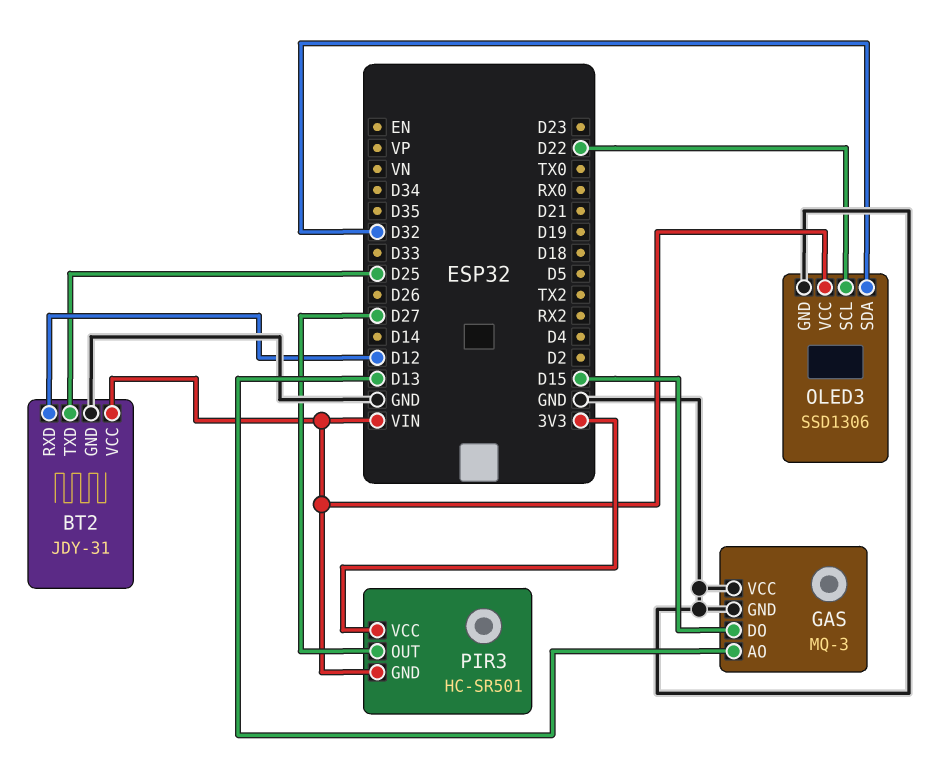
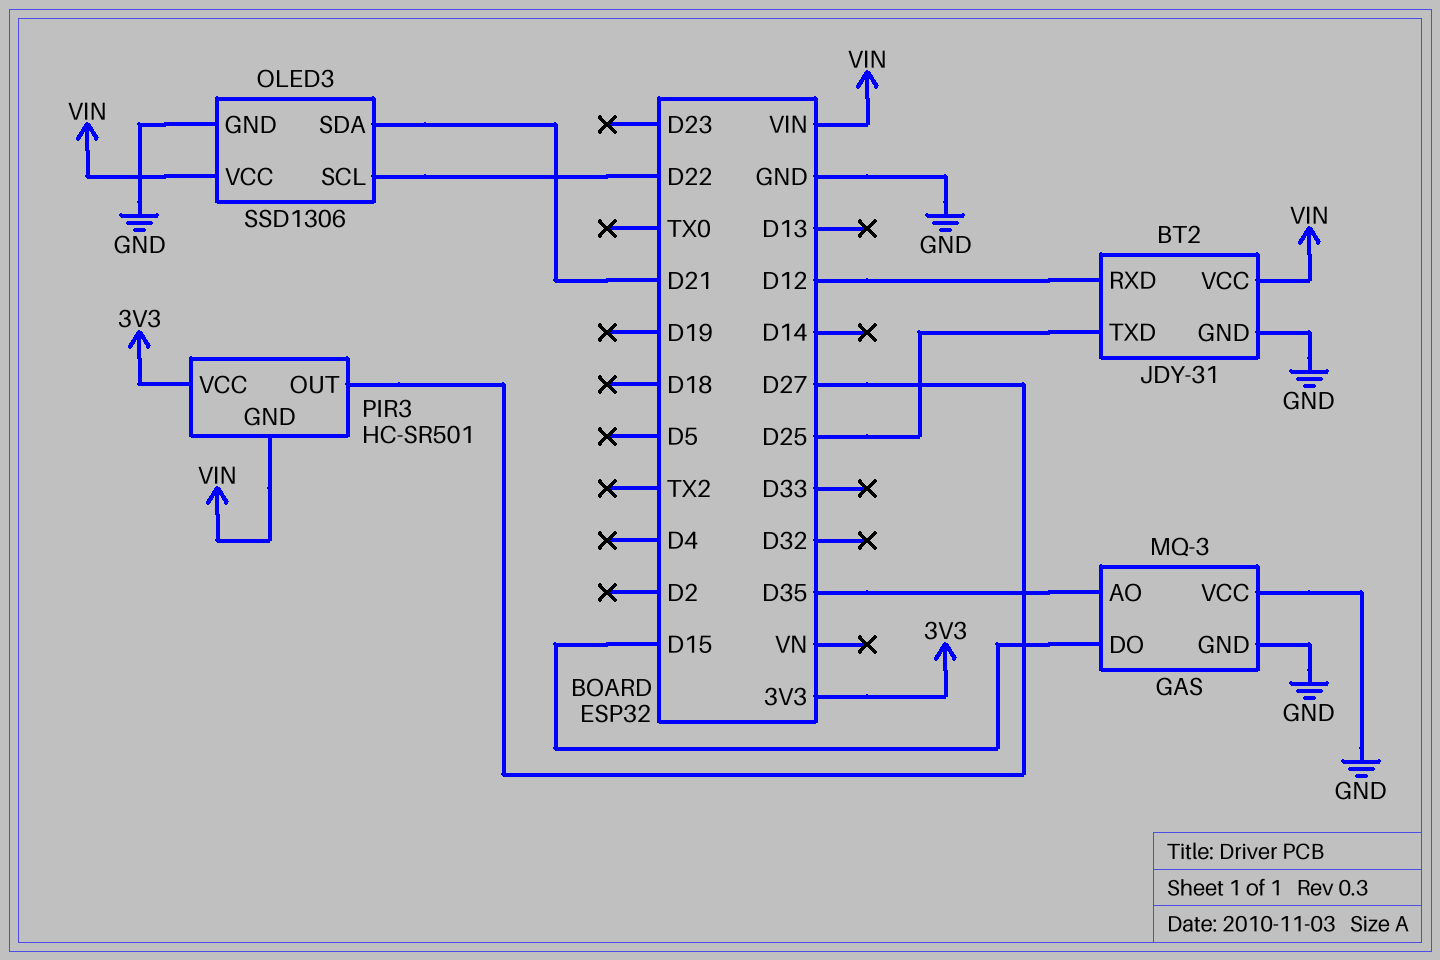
GAS pin AO: D13 -> D35
OLED3 pin SDA: D32 -> D21

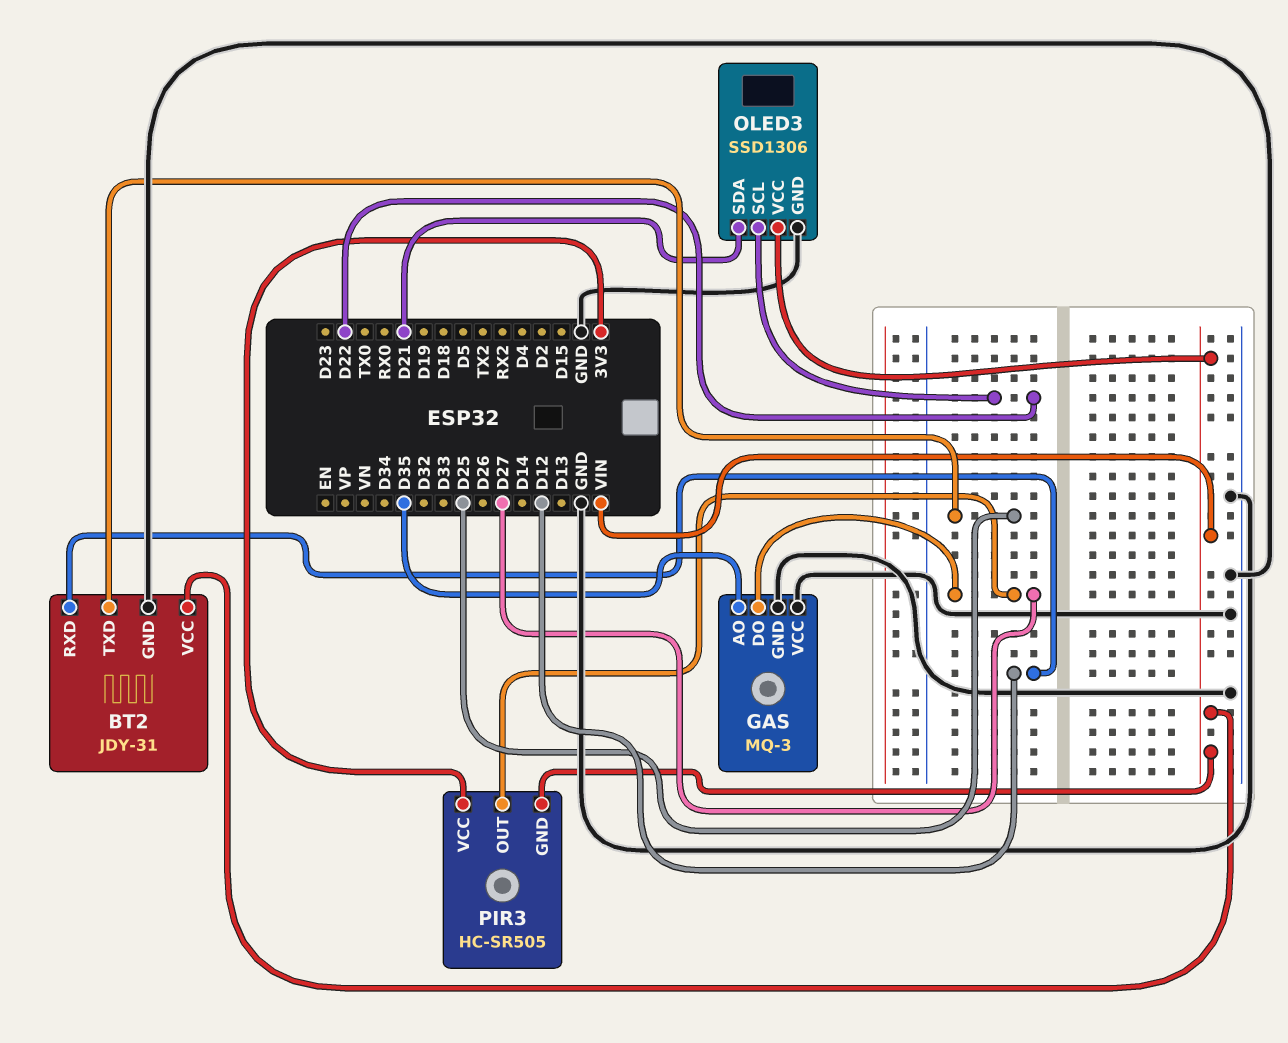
GAS pin DO: D15 -> D27
PIR3: HC-SR501 -> HC-SR505

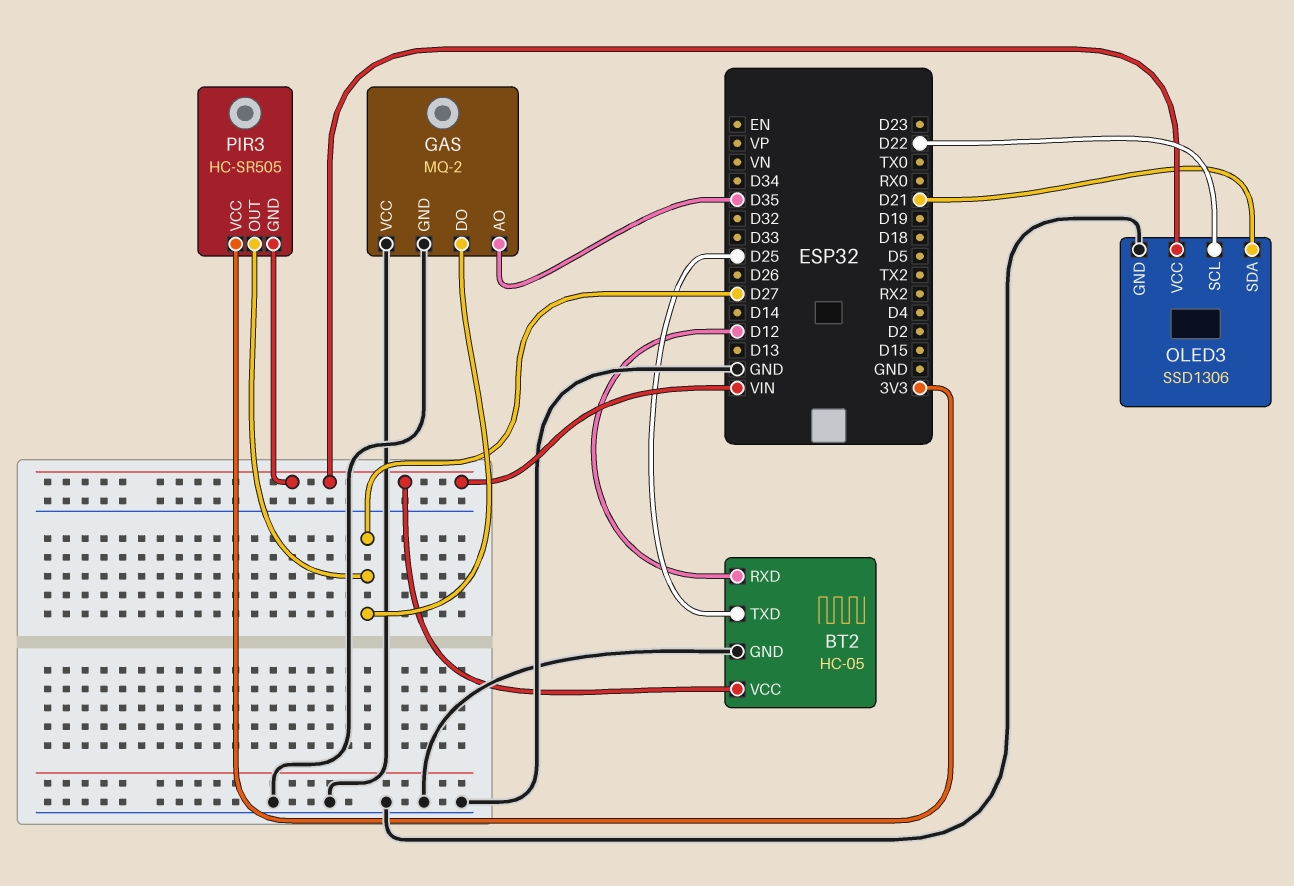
BT2: JDY-31 -> HC-05
GAS: MQ-3 -> MQ-2

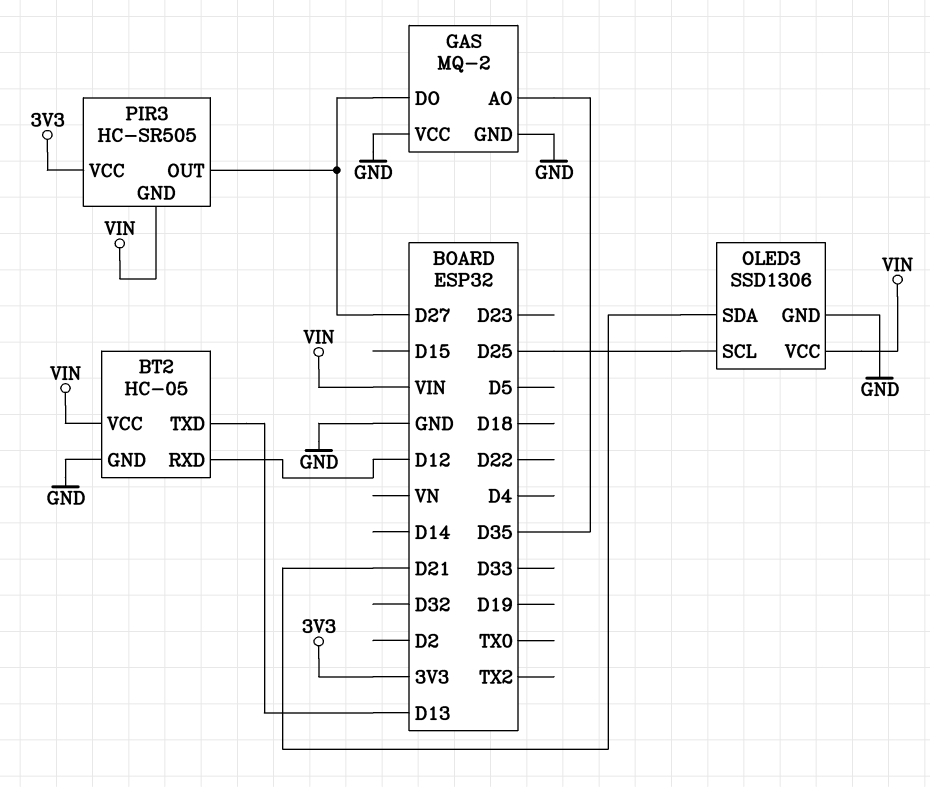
BT2 pin TXD: D25 -> D13
OLED3 pin SCL: D22 -> D25

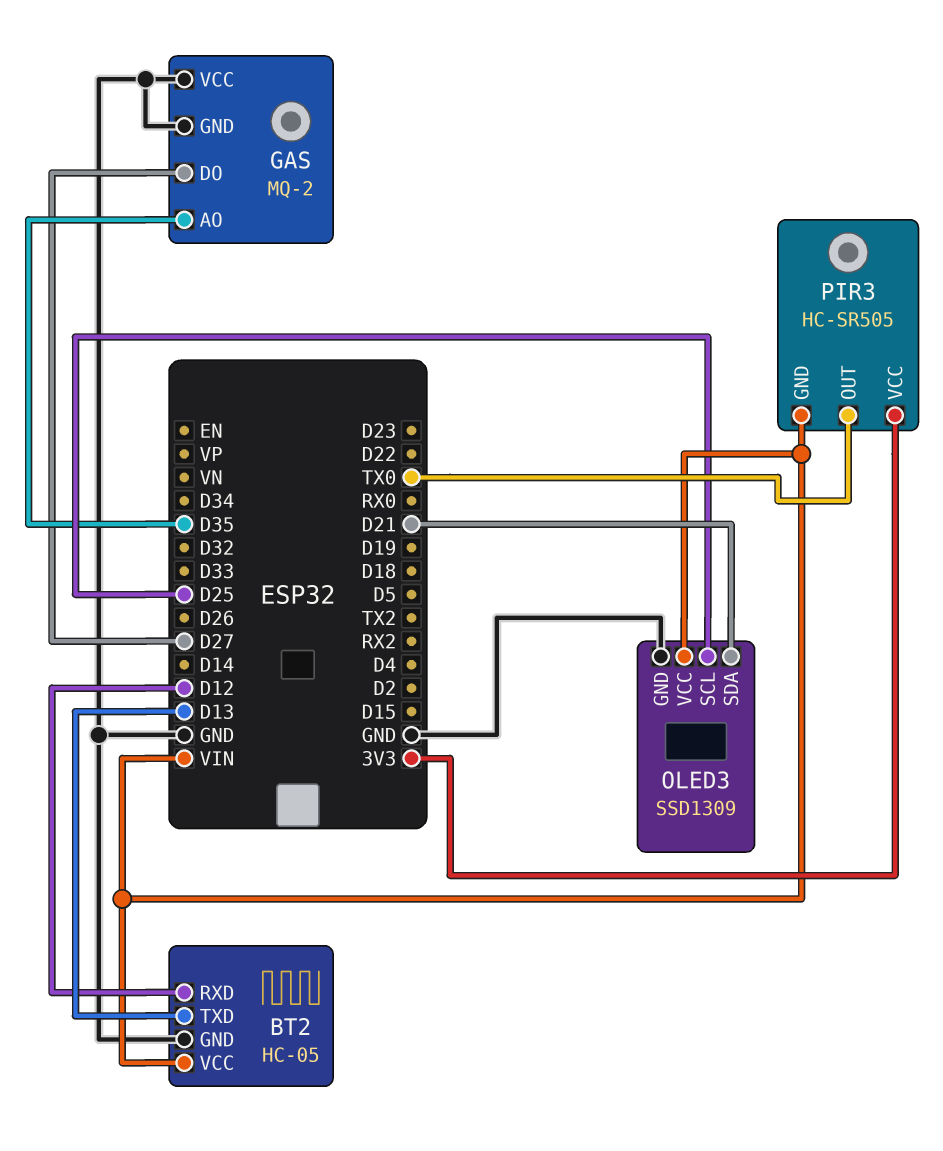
OLED3: SSD1306 -> SSD1309
PIR3 pin OUT: D27 -> TX0

